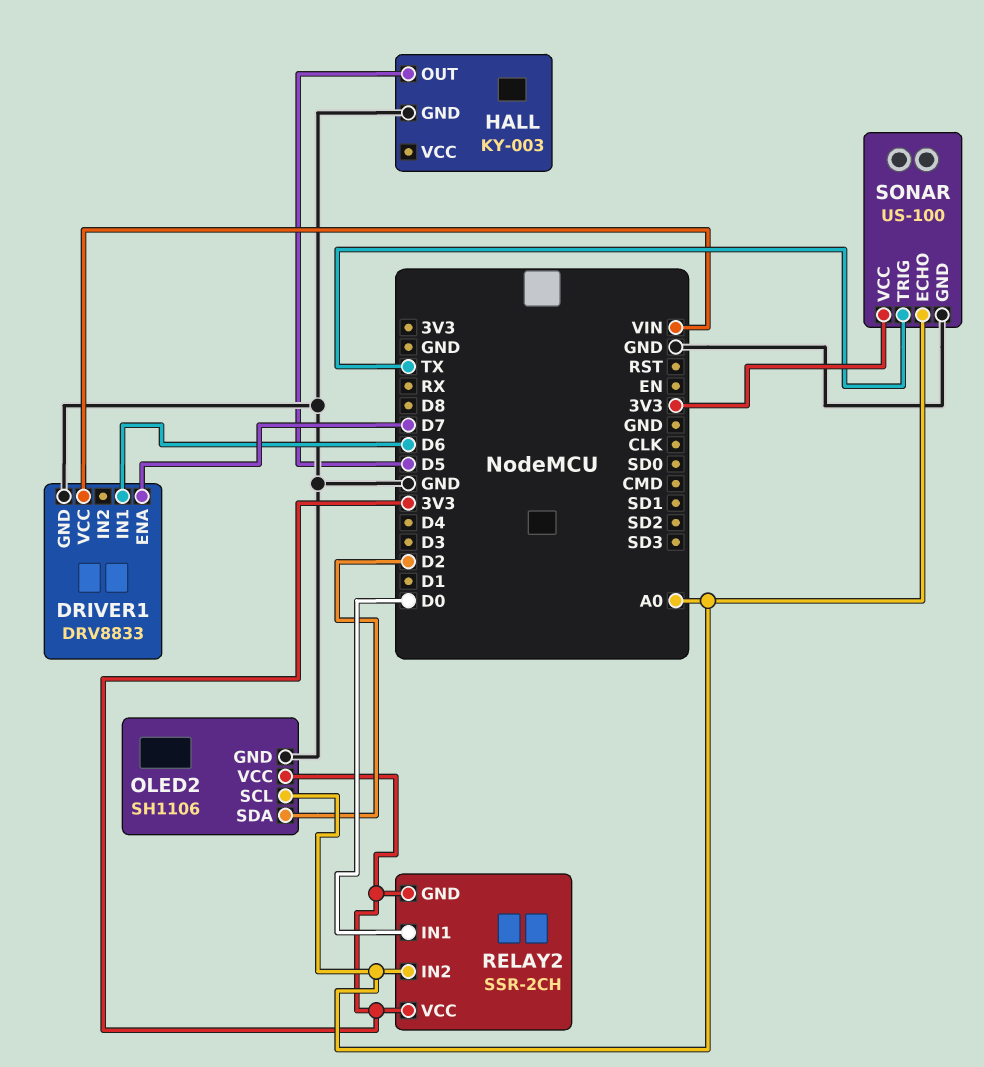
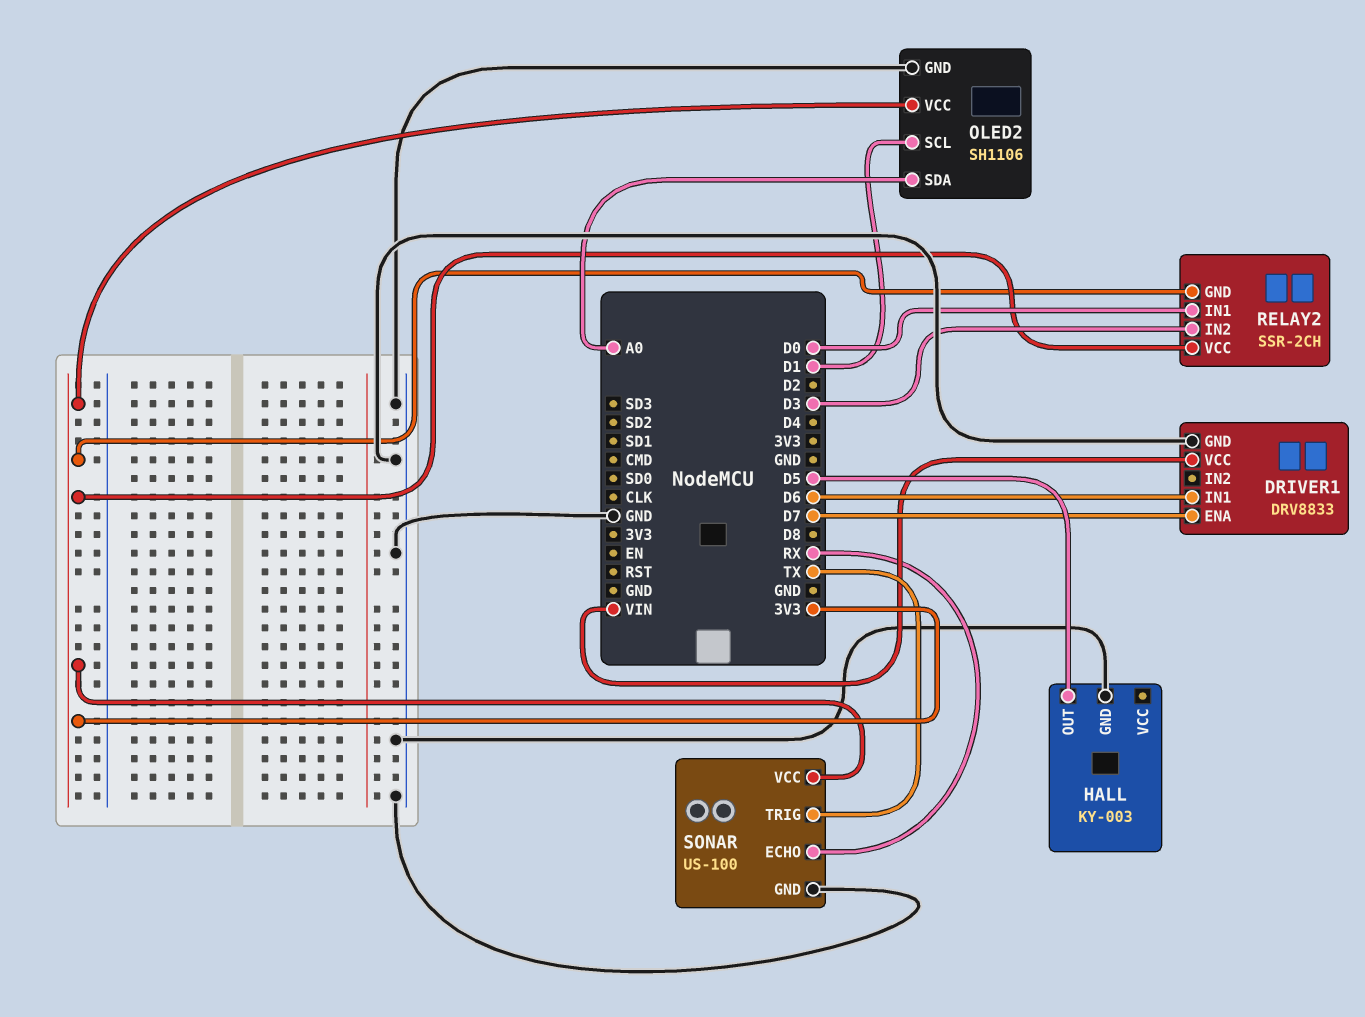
OLED2 pin SCL: A0 -> D1
OLED2 pin SDA: D2 -> A0
RELAY2 pin IN2: A0 -> D3
SONAR pin ECHO: A0 -> RX

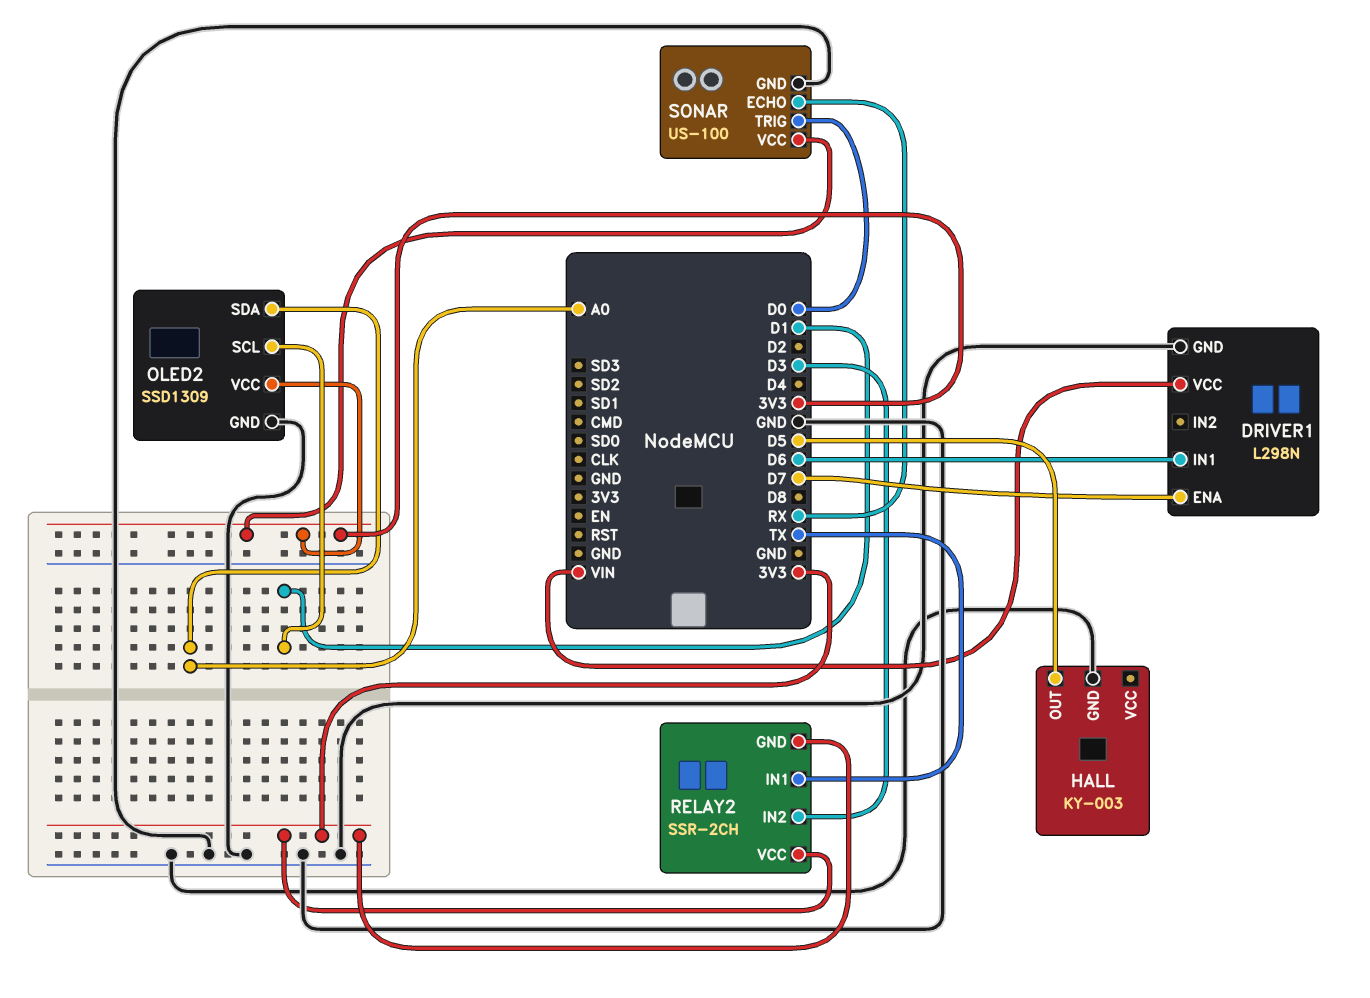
DRIVER1: DRV8833 -> L298N
OLED2: SH1106 -> SSD1309
RELAY2 pin IN1: D0 -> TX
SONAR pin TRIG: TX -> D0

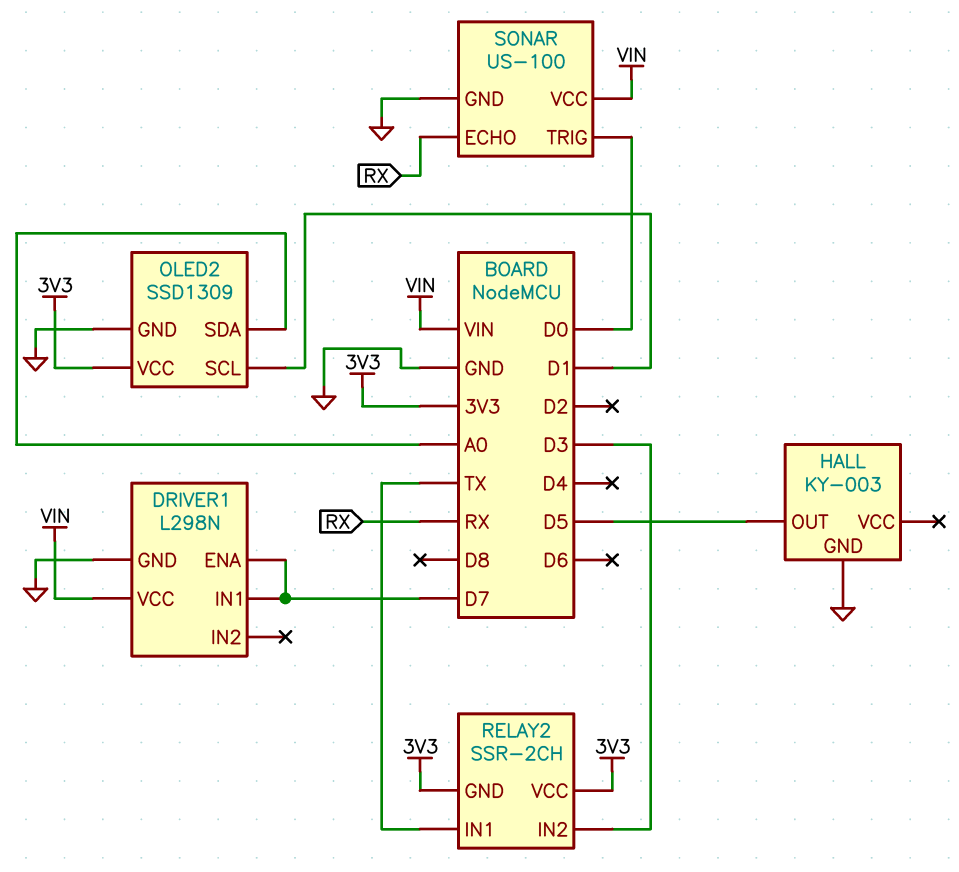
DRIVER1 pin IN1: D6 -> D7
SONAR pin VCC: 3V3 -> VIN

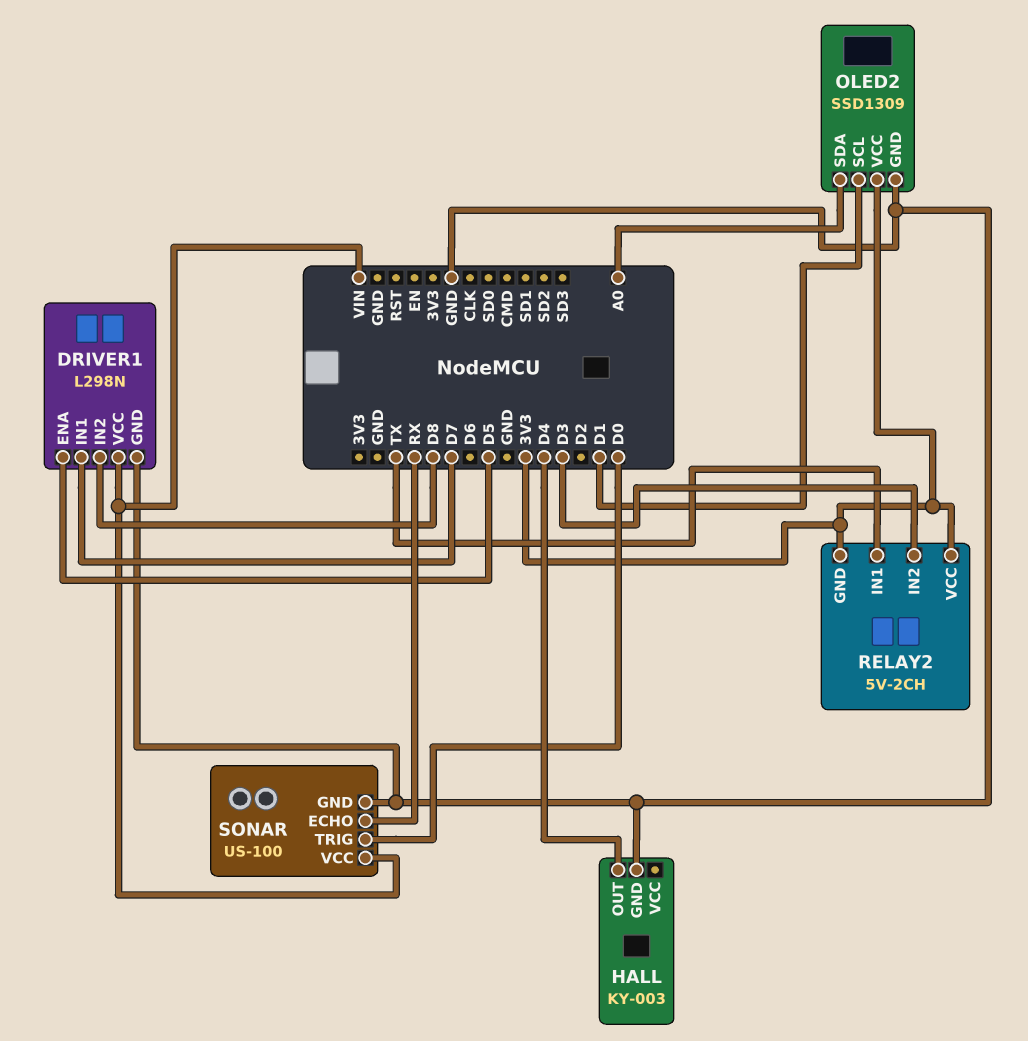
DRIVER1 pin ENA: D7 -> D5
DRIVER1 pin IN2: none -> D8
HALL pin OUT: D5 -> D4
RELAY2: SSR-2CH -> 5V-2CH

